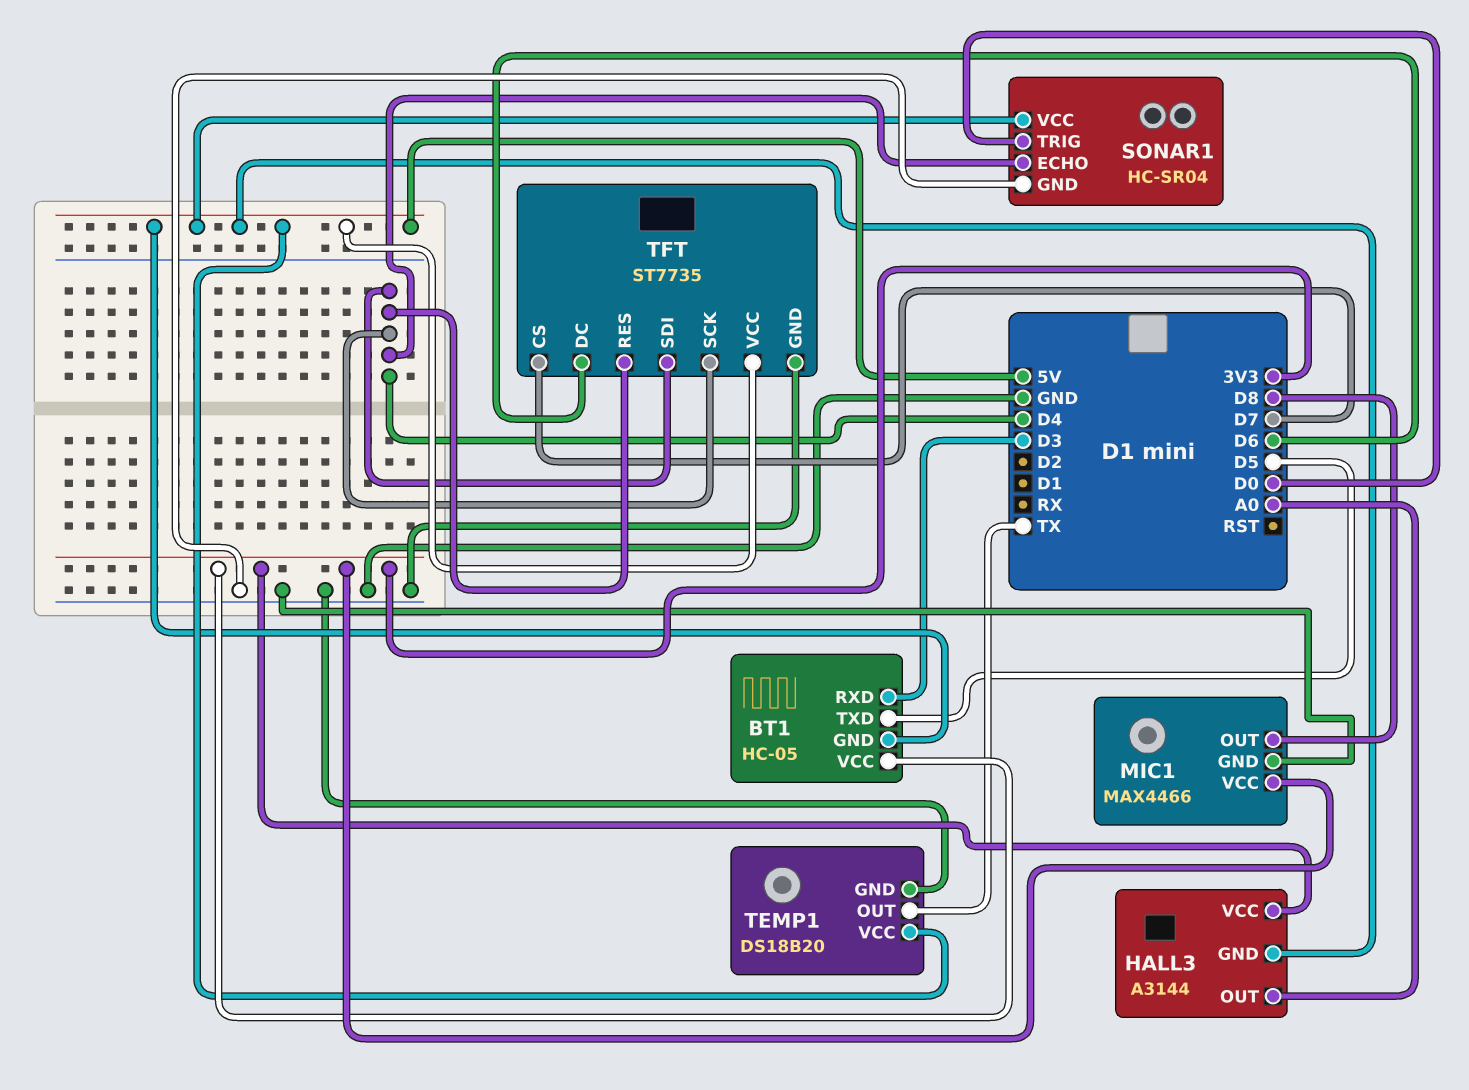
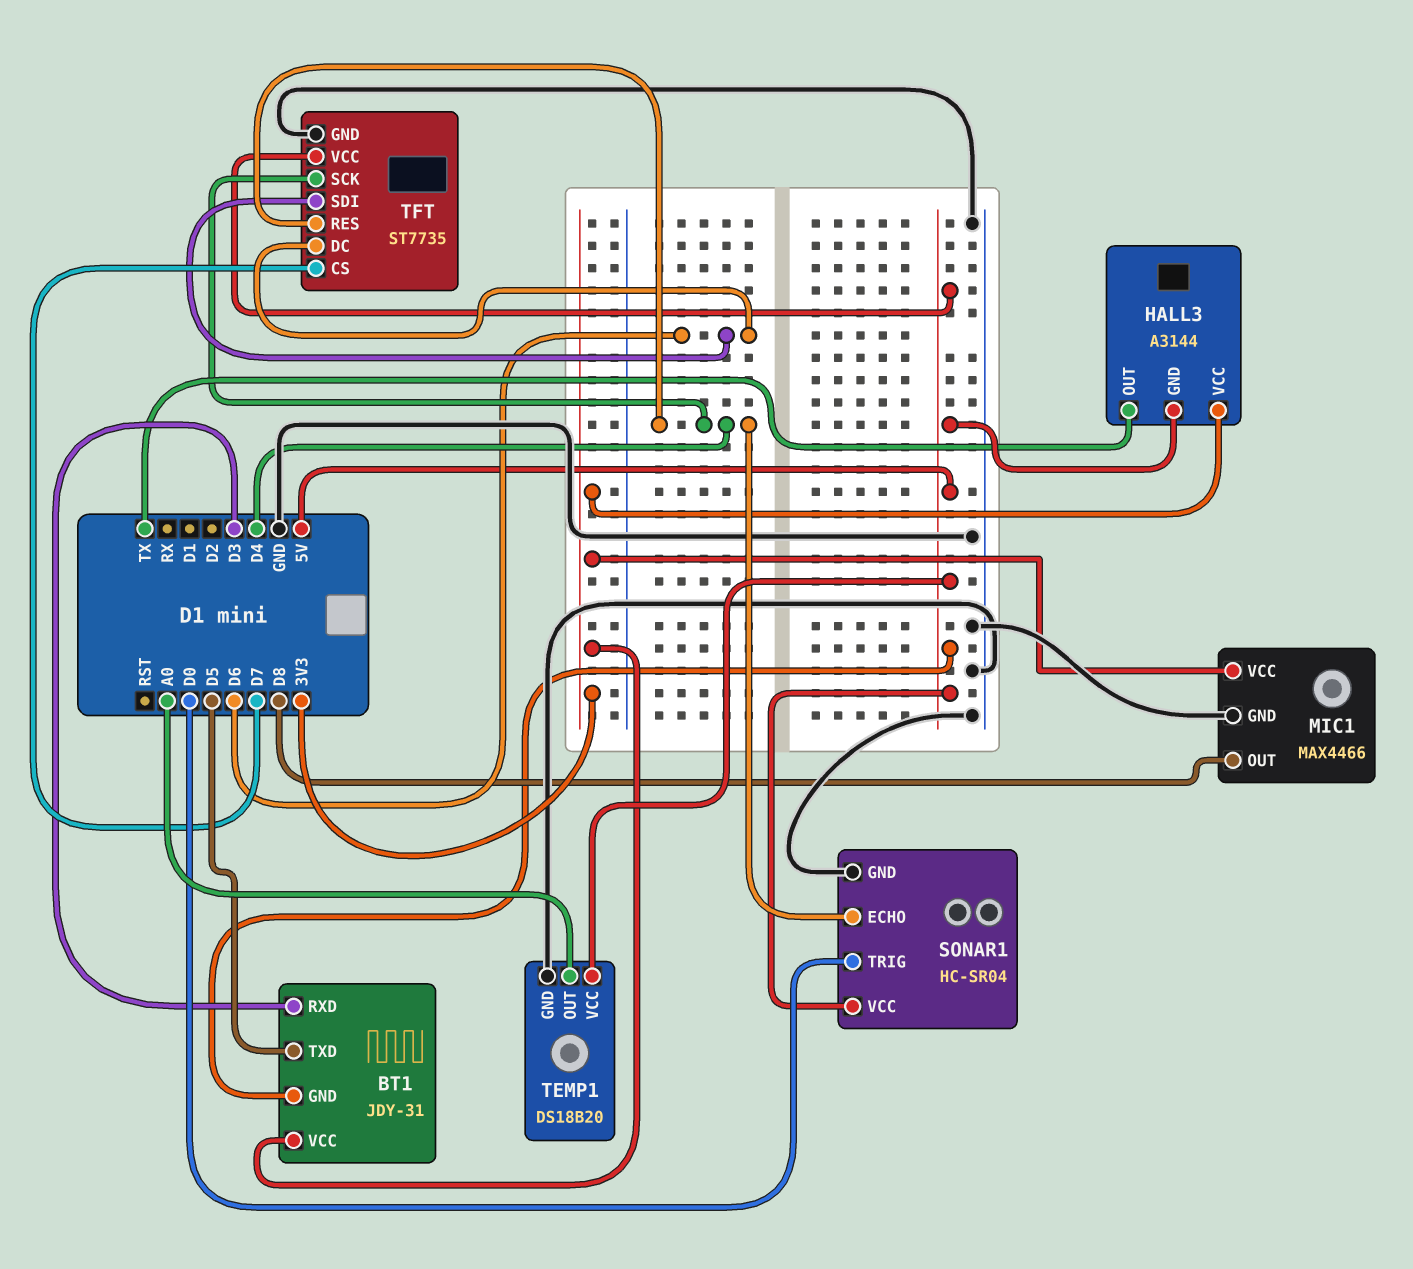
BT1: HC-05 -> JDY-31
HALL3 pin OUT: A0 -> TX
TEMP1 pin OUT: TX -> A0
TFT pin SDI: D4 -> D6

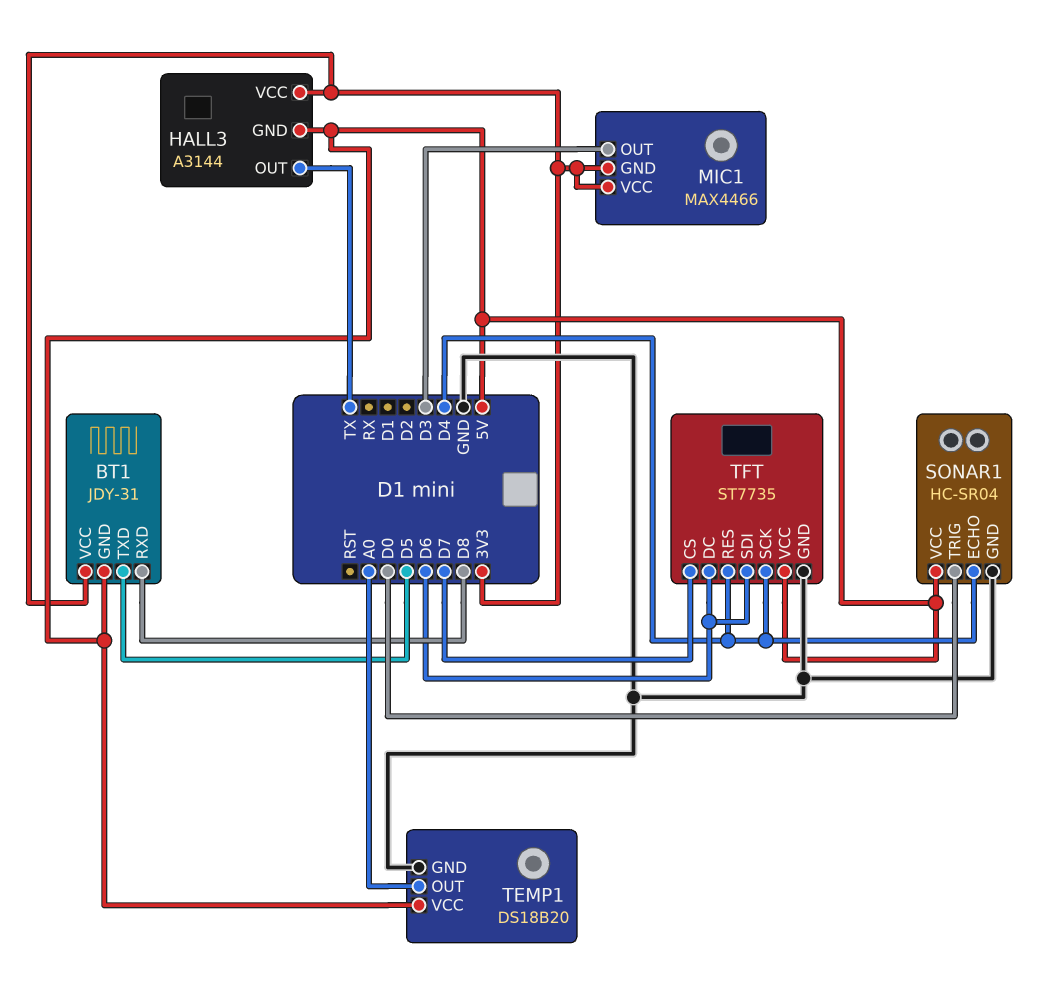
BT1 pin RXD: D3 -> D8
MIC1 pin GND: GND -> 3V3
MIC1 pin OUT: D8 -> D3

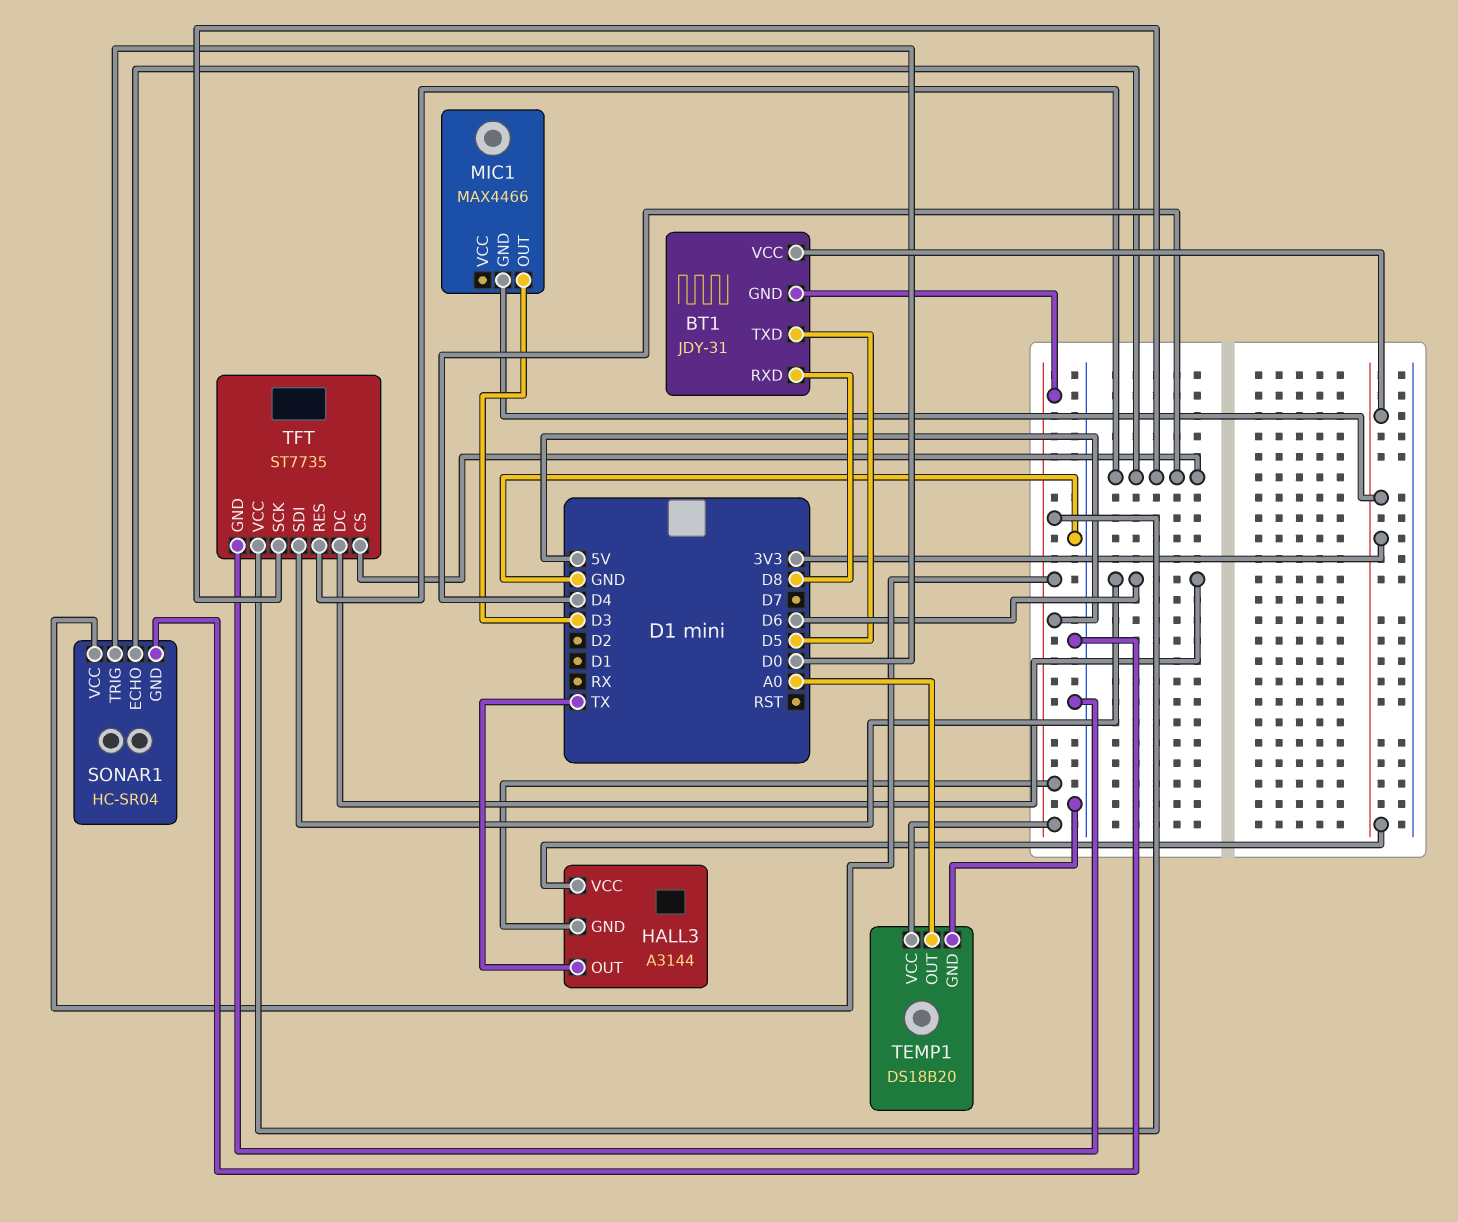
MIC1 pin VCC: 3V3 -> none
TFT pin CS: D7 -> D4

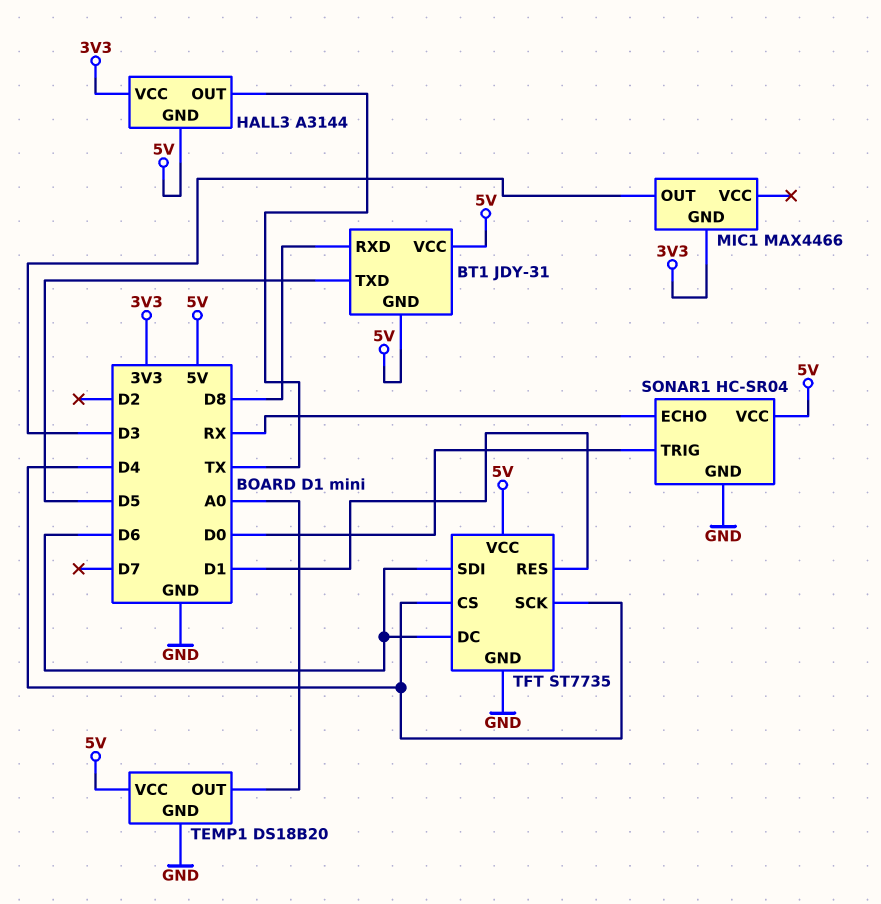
BT1 pin VCC: 3V3 -> 5V
SONAR1 pin ECHO: D4 -> RX
TFT pin RES: D4 -> D1

